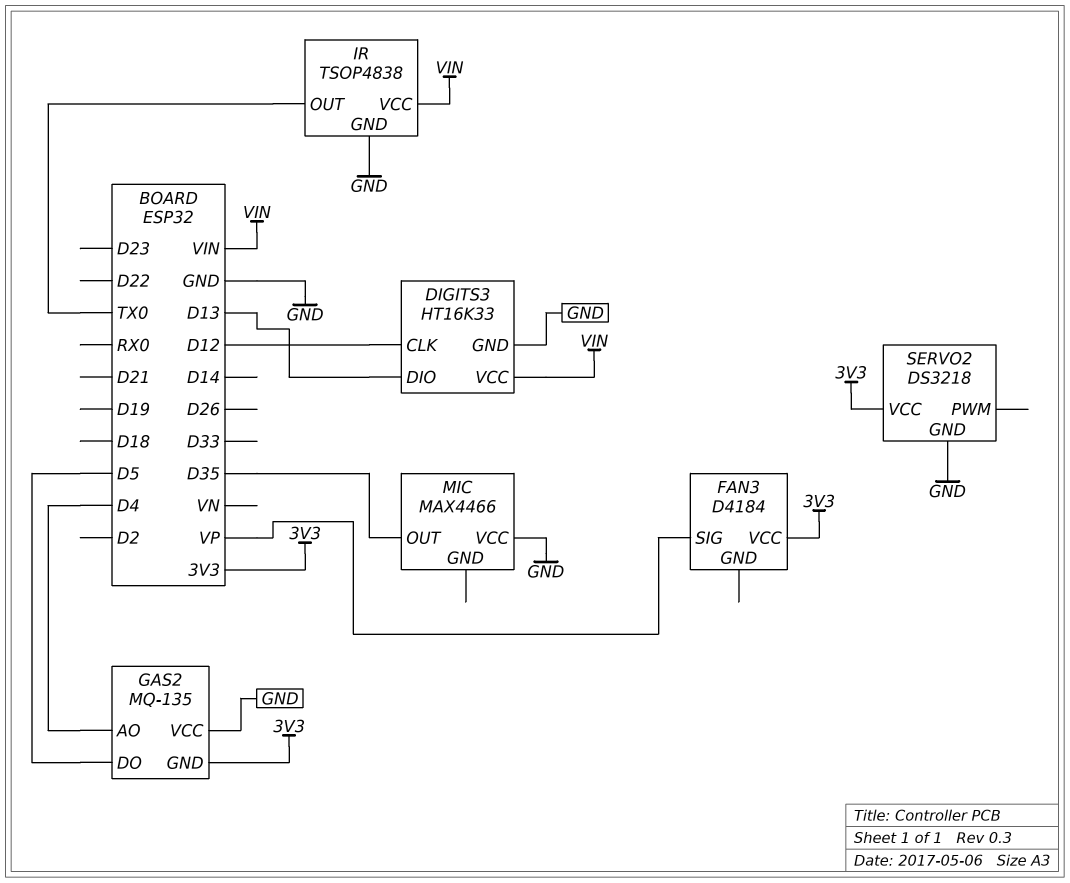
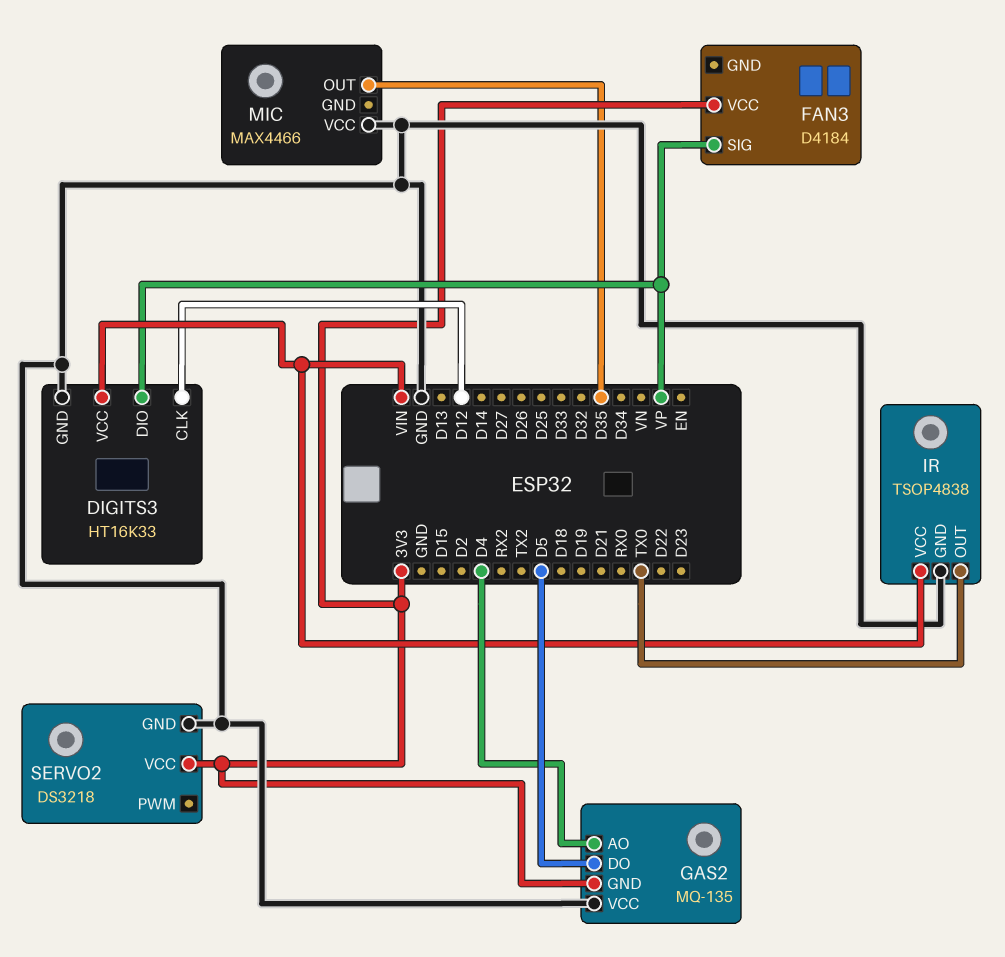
DIGITS3 pin DIO: D13 -> VP

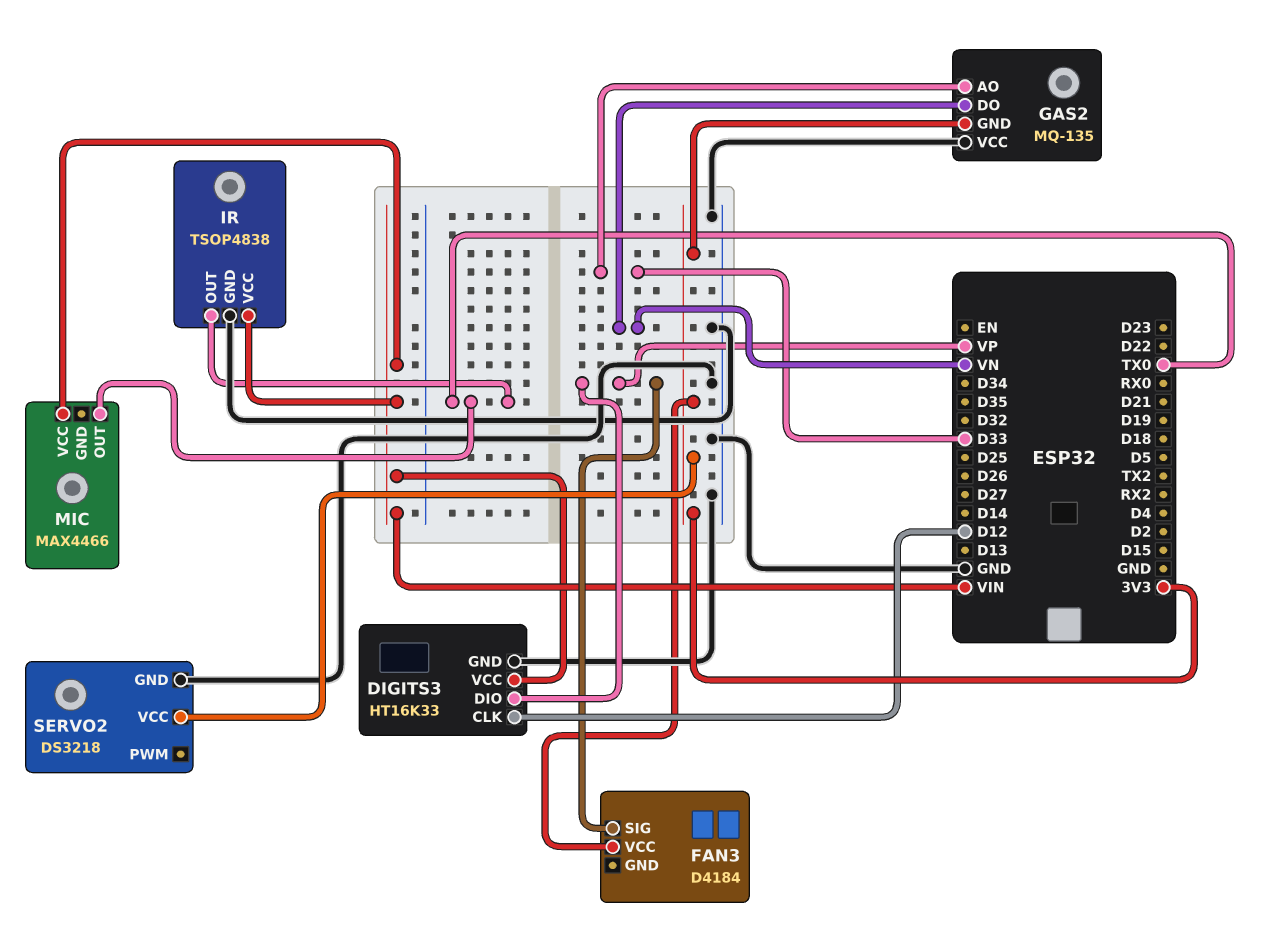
GAS2 pin AO: D4 -> D33
GAS2 pin DO: D5 -> VN
MIC pin OUT: D35 -> TX0
MIC pin VCC: GND -> VIN

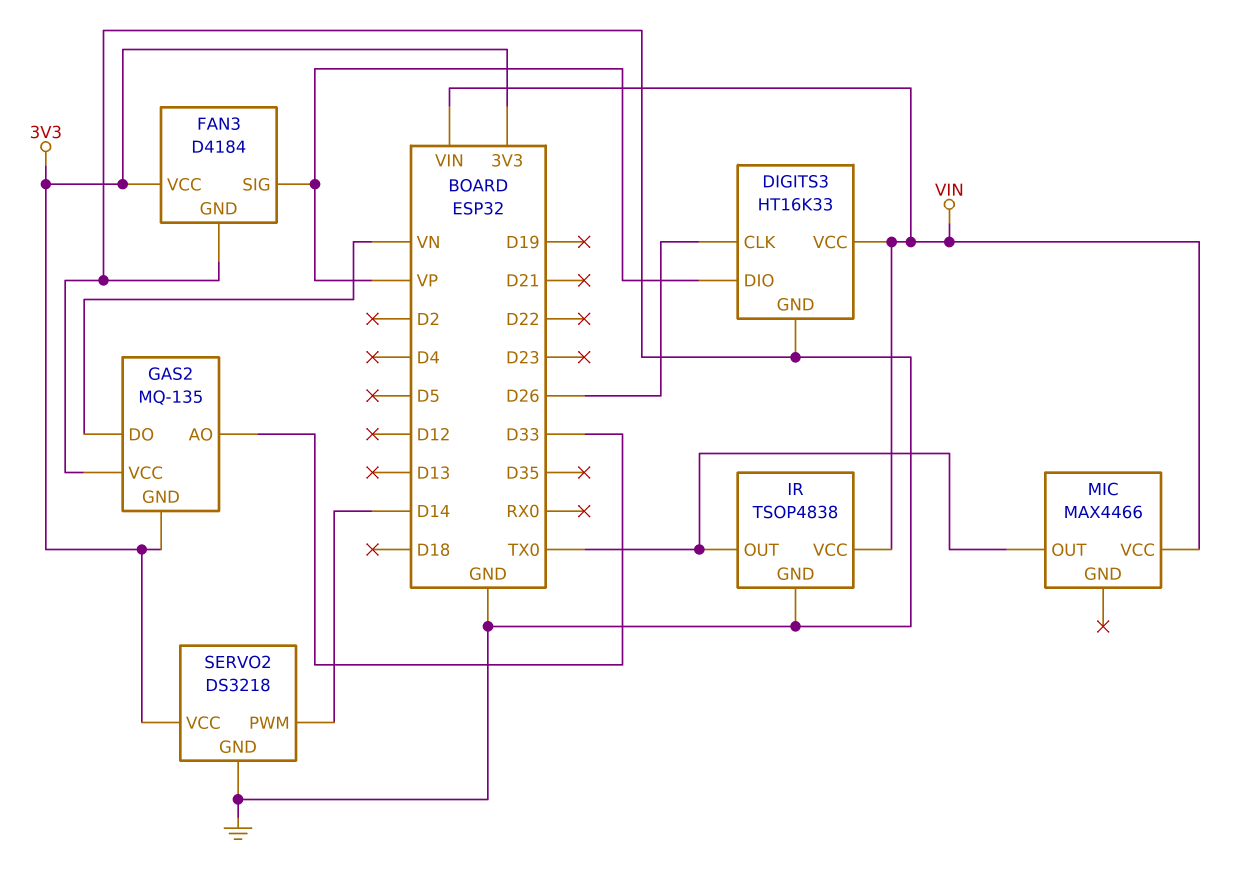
DIGITS3 pin CLK: D12 -> D26
FAN3 pin GND: none -> GND
SERVO2 pin PWM: none -> D14

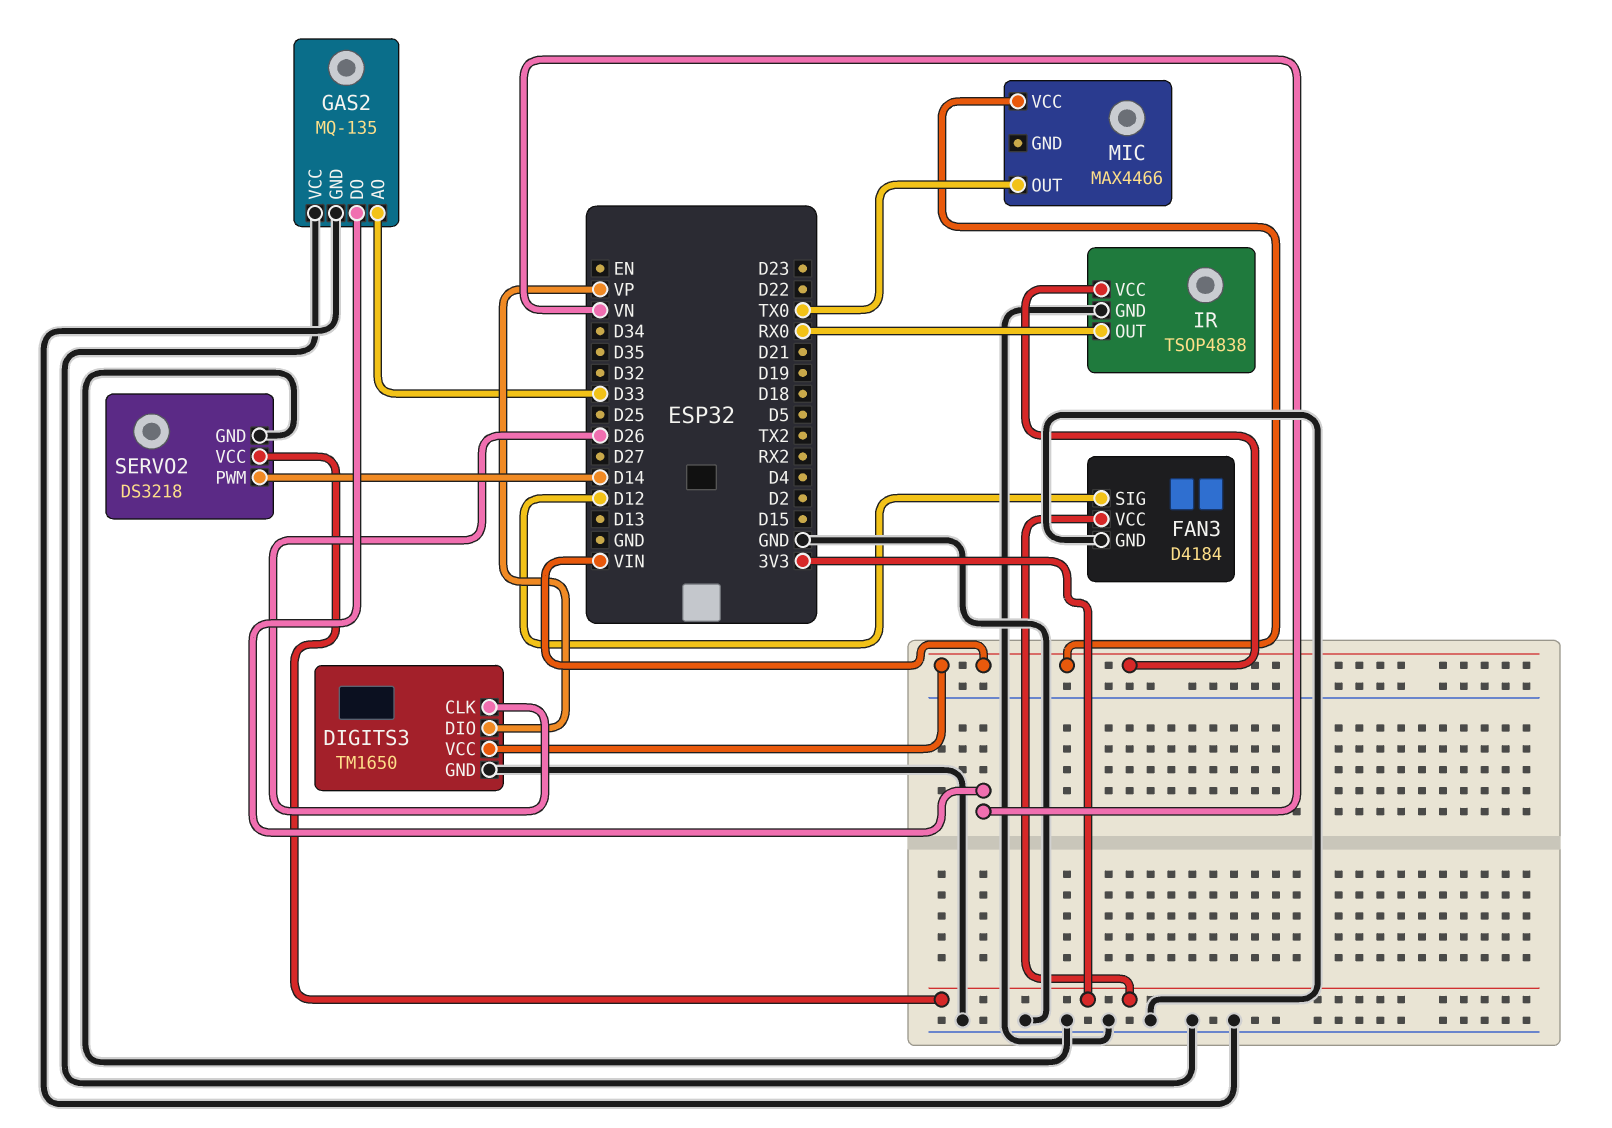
DIGITS3: HT16K33 -> TM1650
FAN3 pin SIG: VP -> D12
GAS2 pin GND: 3V3 -> GND
IR pin OUT: TX0 -> RX0

